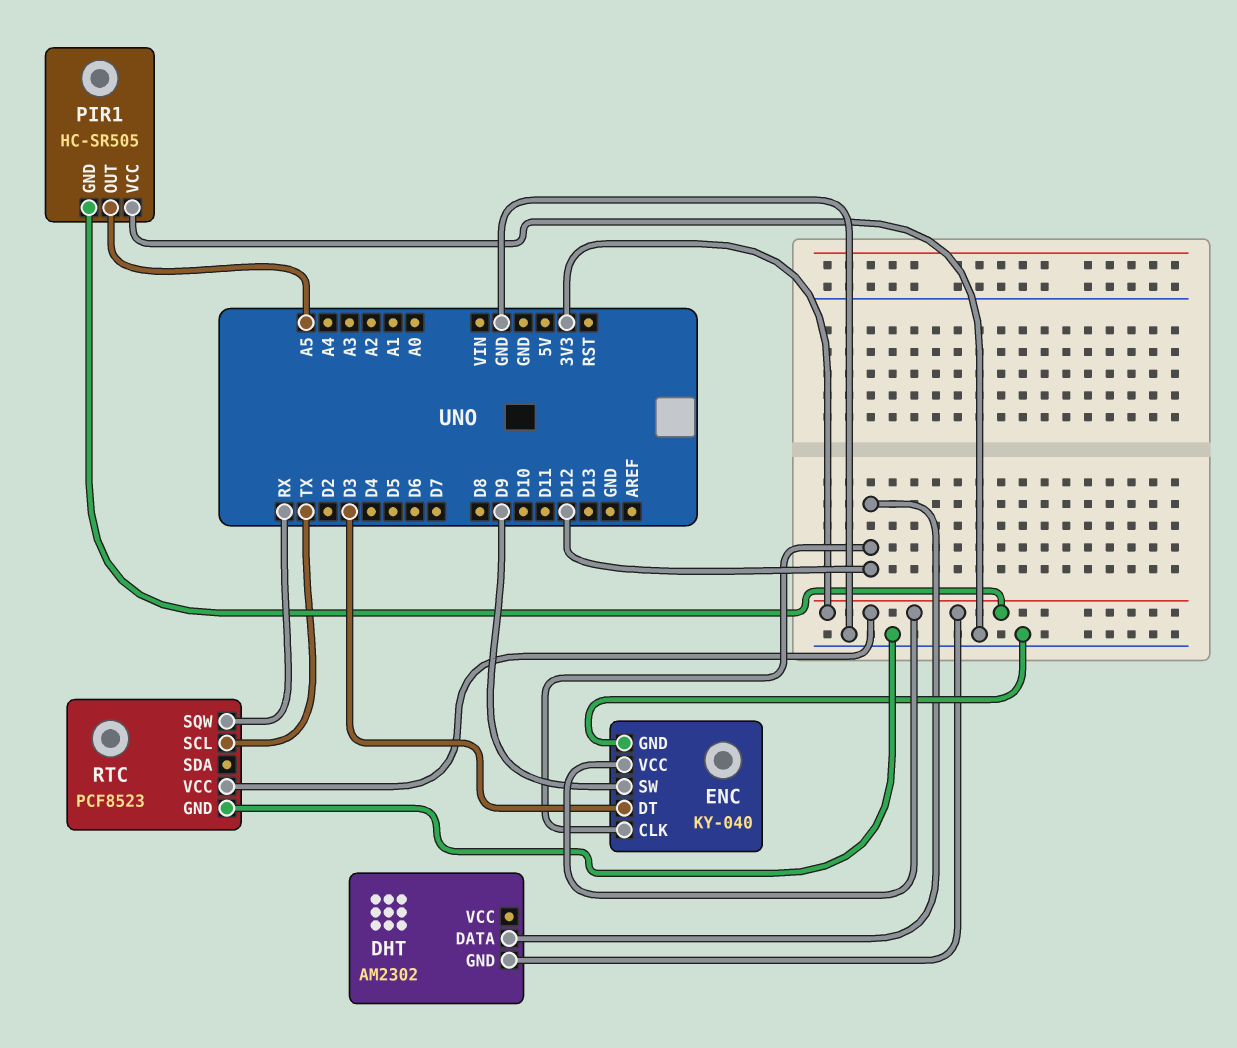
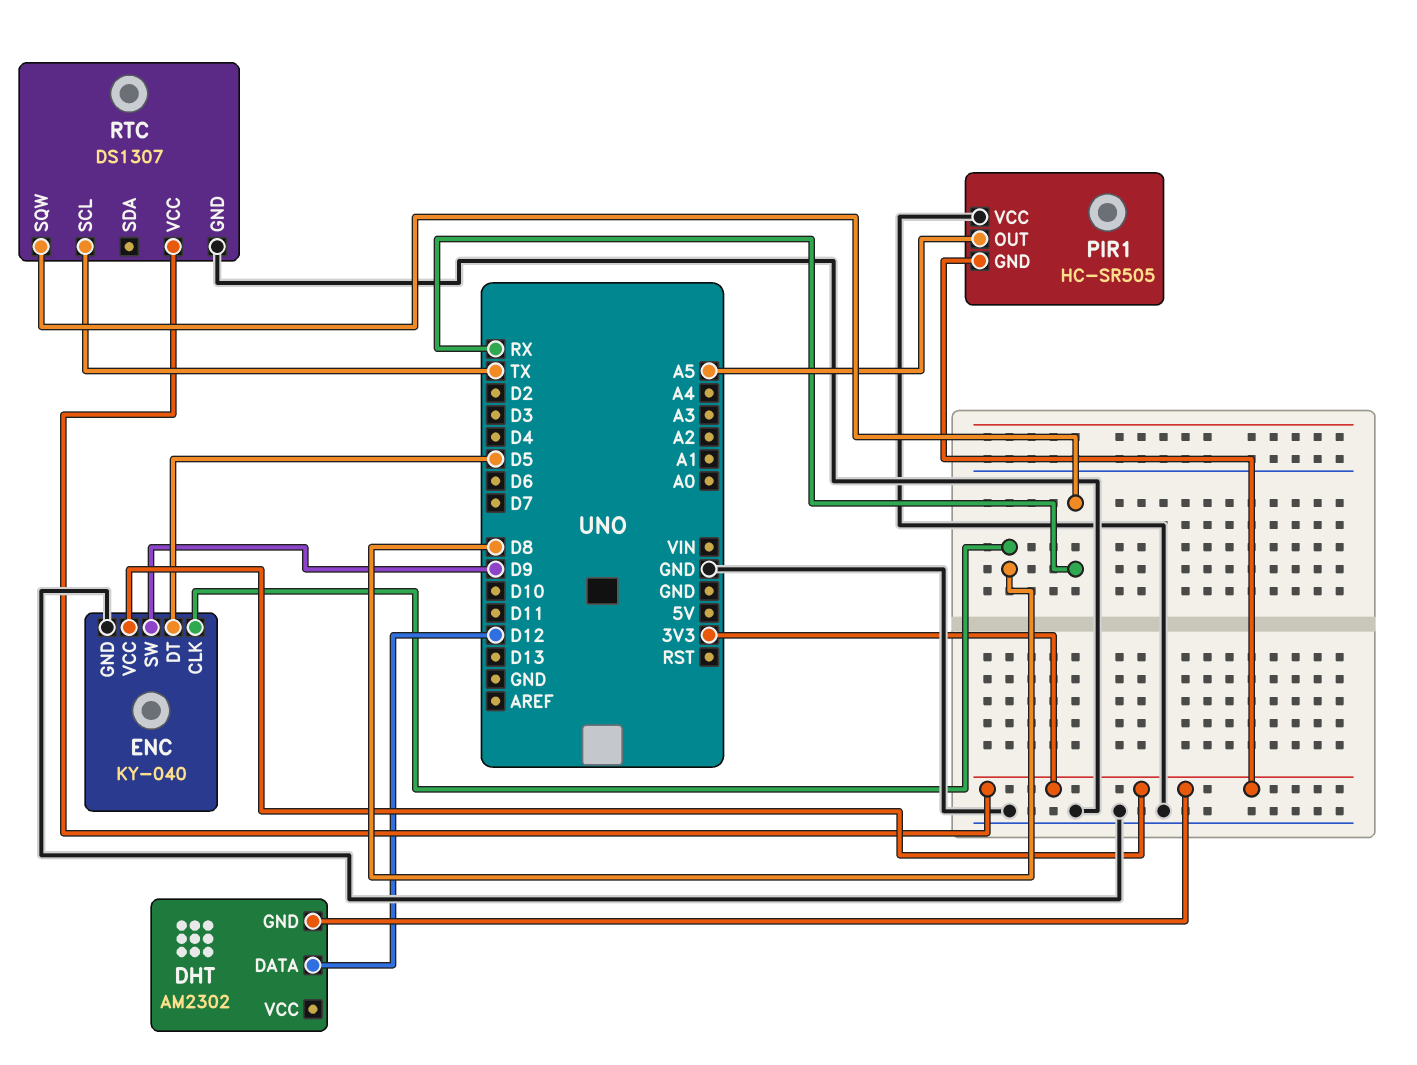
ENC pin CLK: D12 -> D8
ENC pin DT: D3 -> D5
RTC: PCF8523 -> DS1307

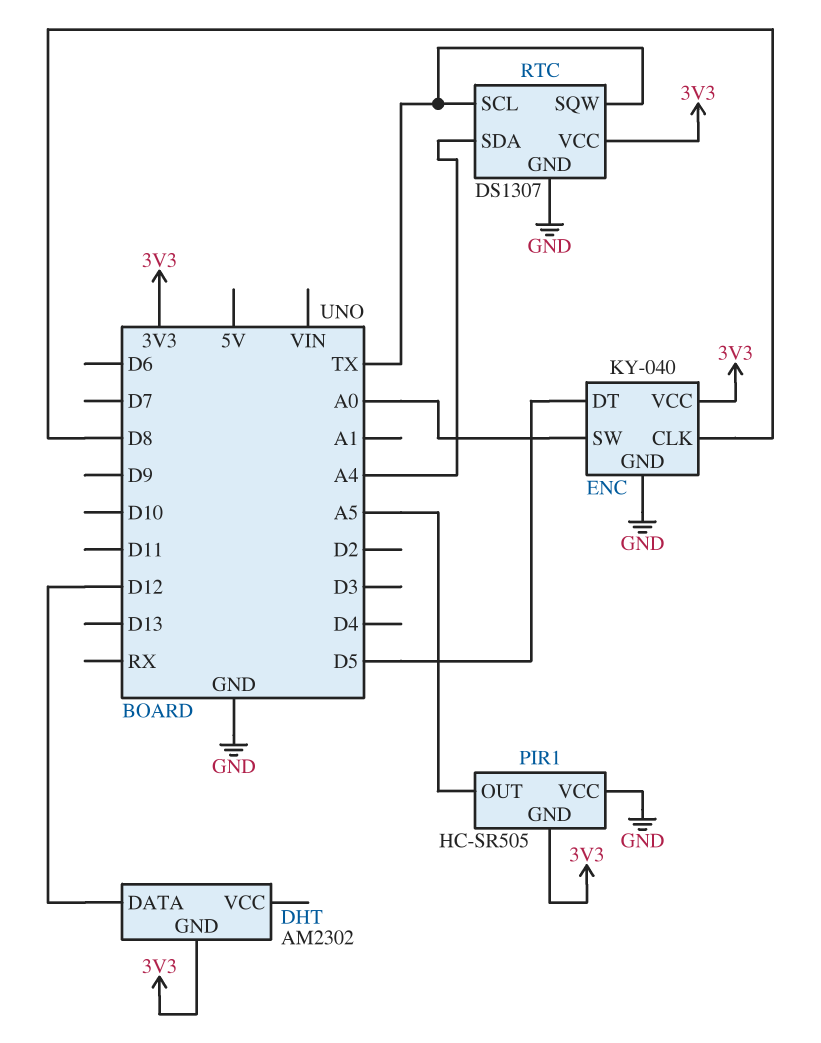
ENC pin SW: D9 -> A0
RTC pin SDA: none -> A4
RTC pin SQW: RX -> TX

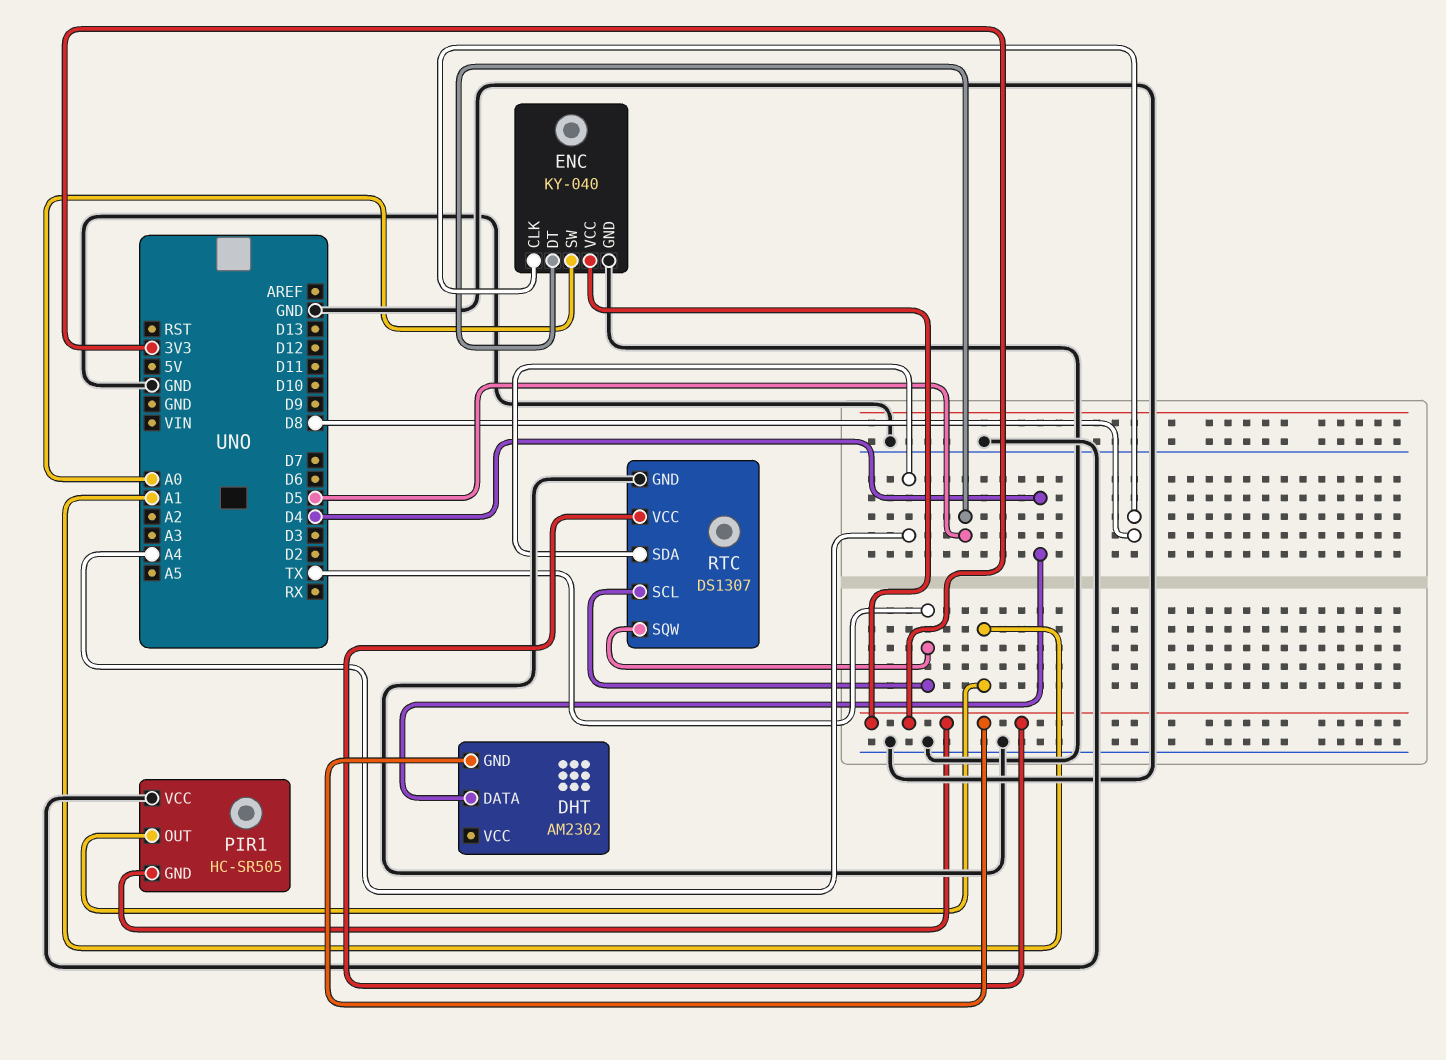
DHT pin DATA: D12 -> D4
PIR1 pin OUT: A5 -> A1

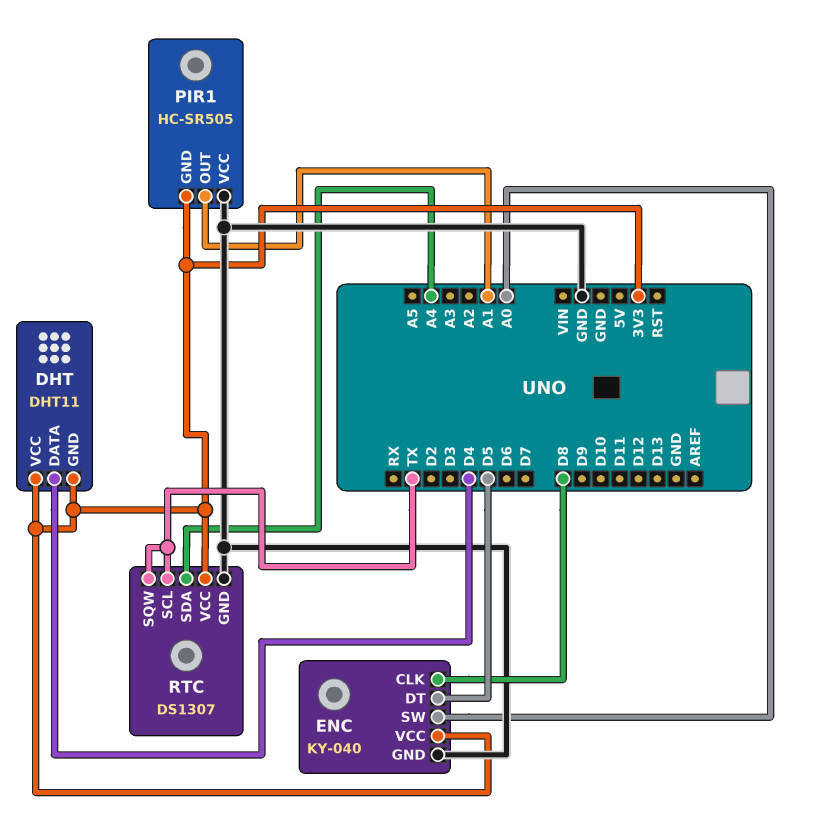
DHT: AM2302 -> DHT11
DHT pin VCC: none -> 3V3

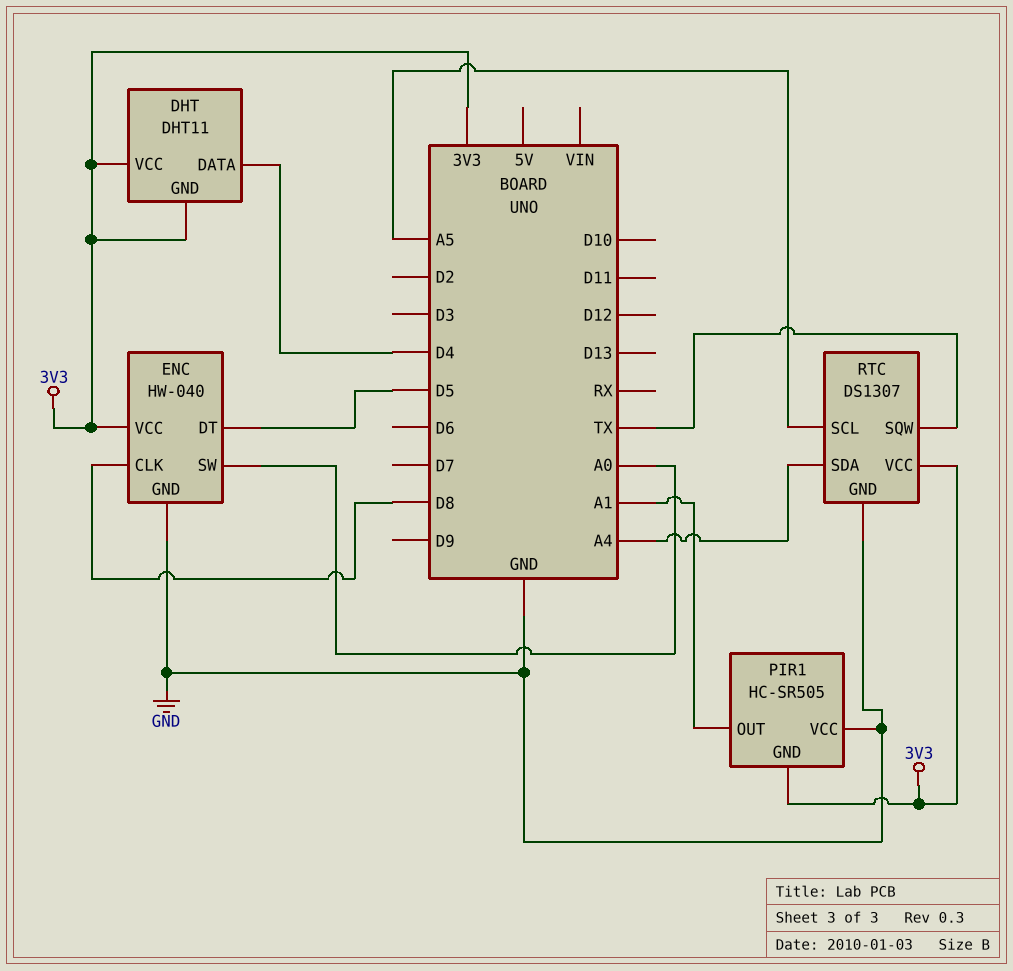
ENC: KY-040 -> HW-040
RTC pin SCL: TX -> A5

